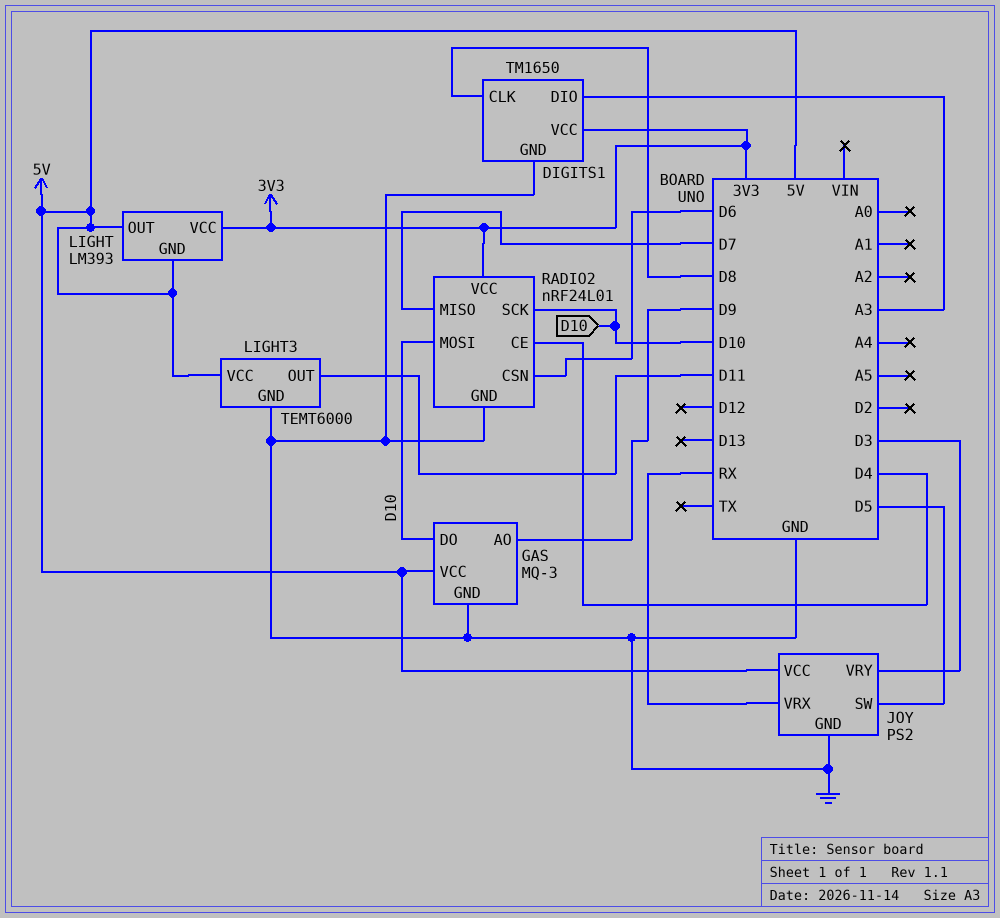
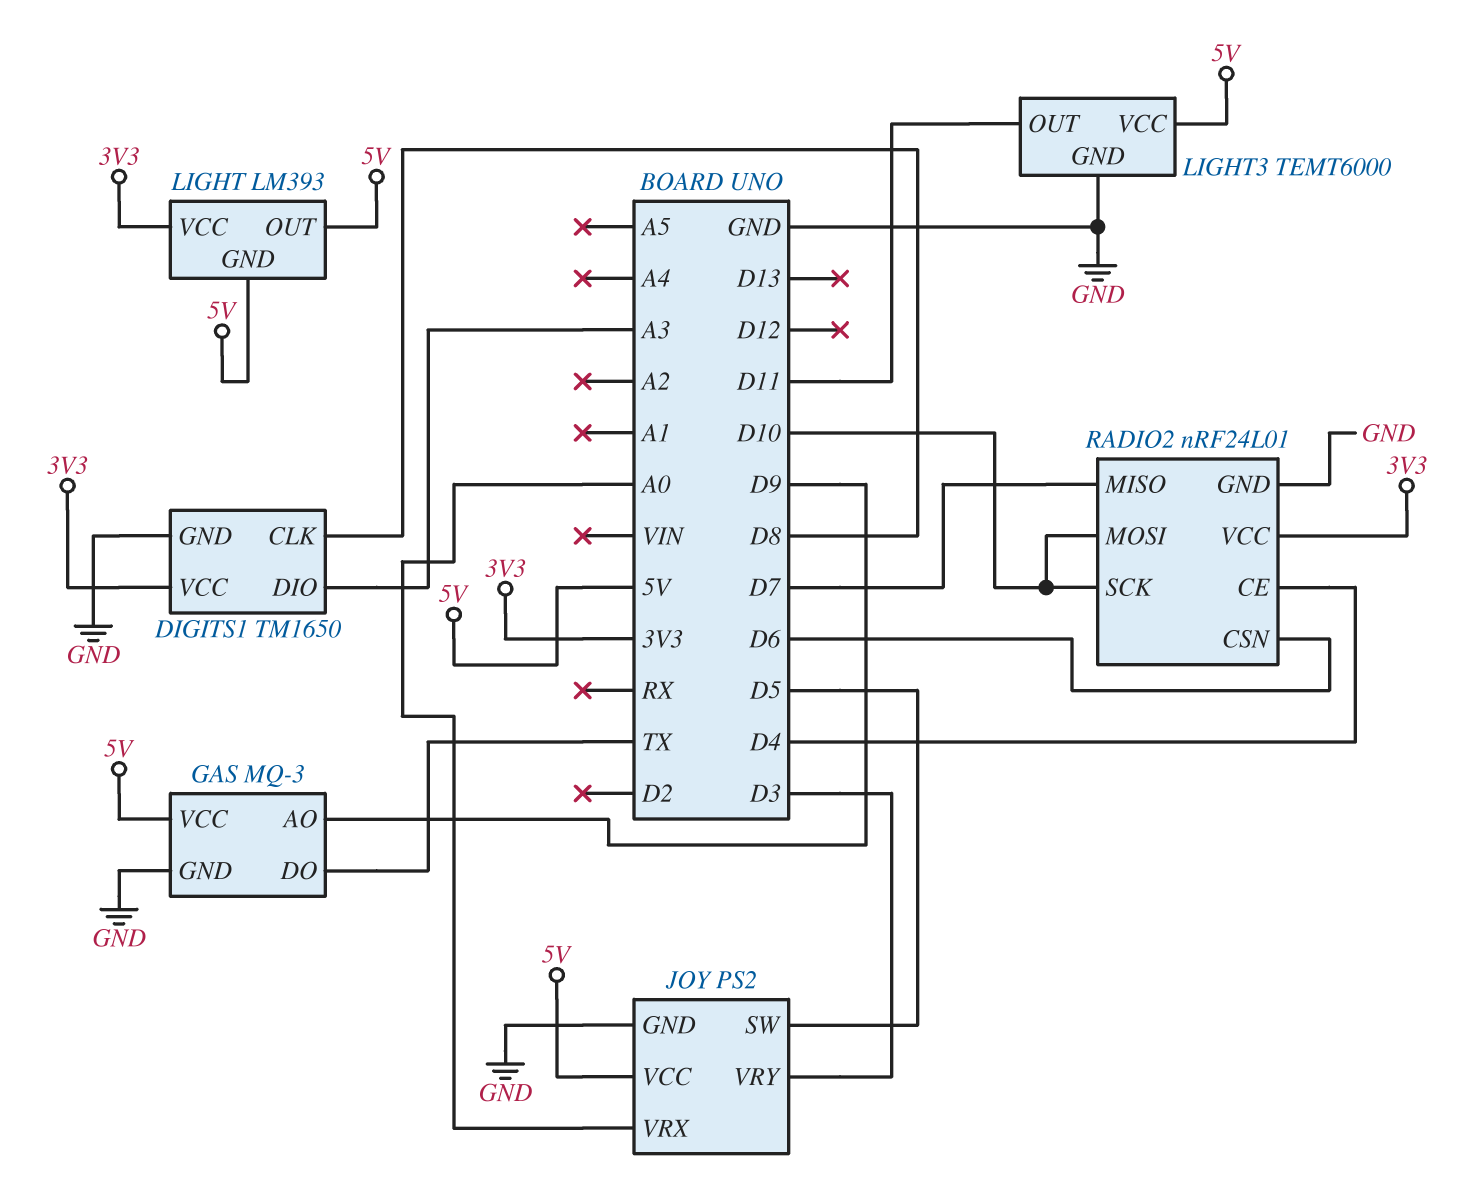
GAS pin DO: D10 -> TX
JOY pin VRX: RX -> A0

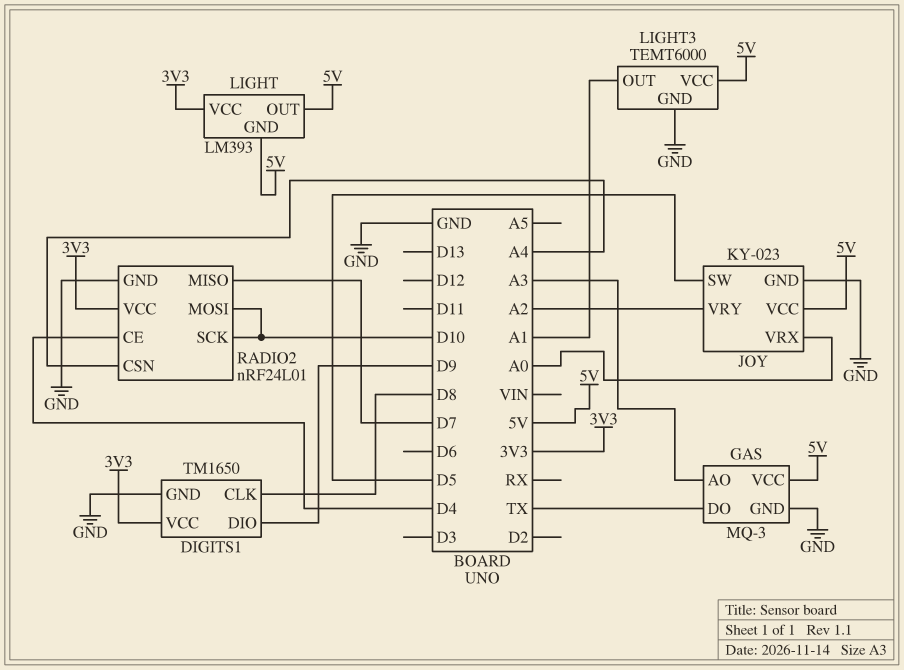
DIGITS1 pin DIO: A3 -> D9
GAS pin AO: D9 -> A3
JOY: PS2 -> KY-023
JOY pin VRY: D3 -> A2
LIGHT3 pin OUT: D11 -> A1
RADIO2 pin CSN: D6 -> A4

